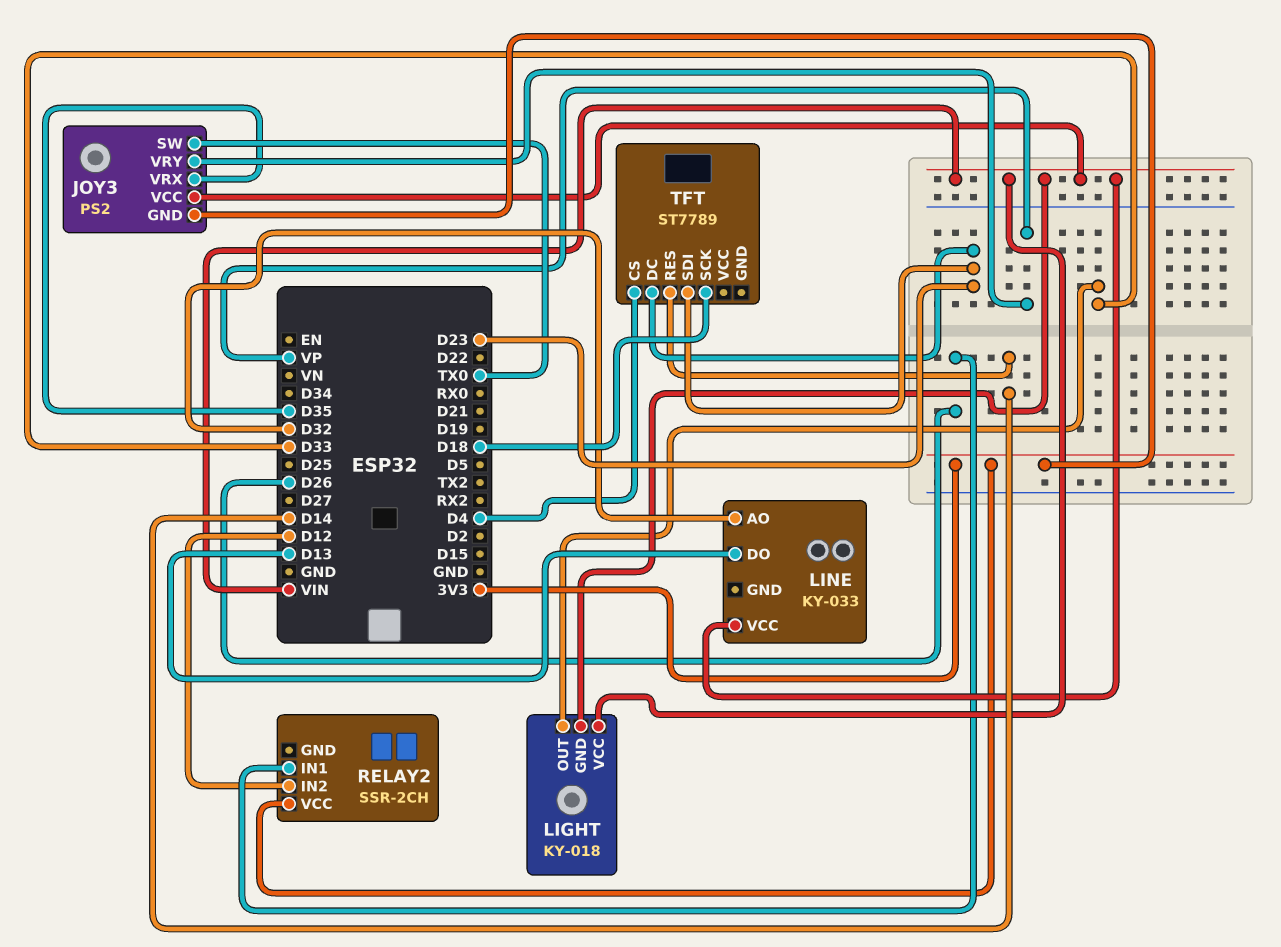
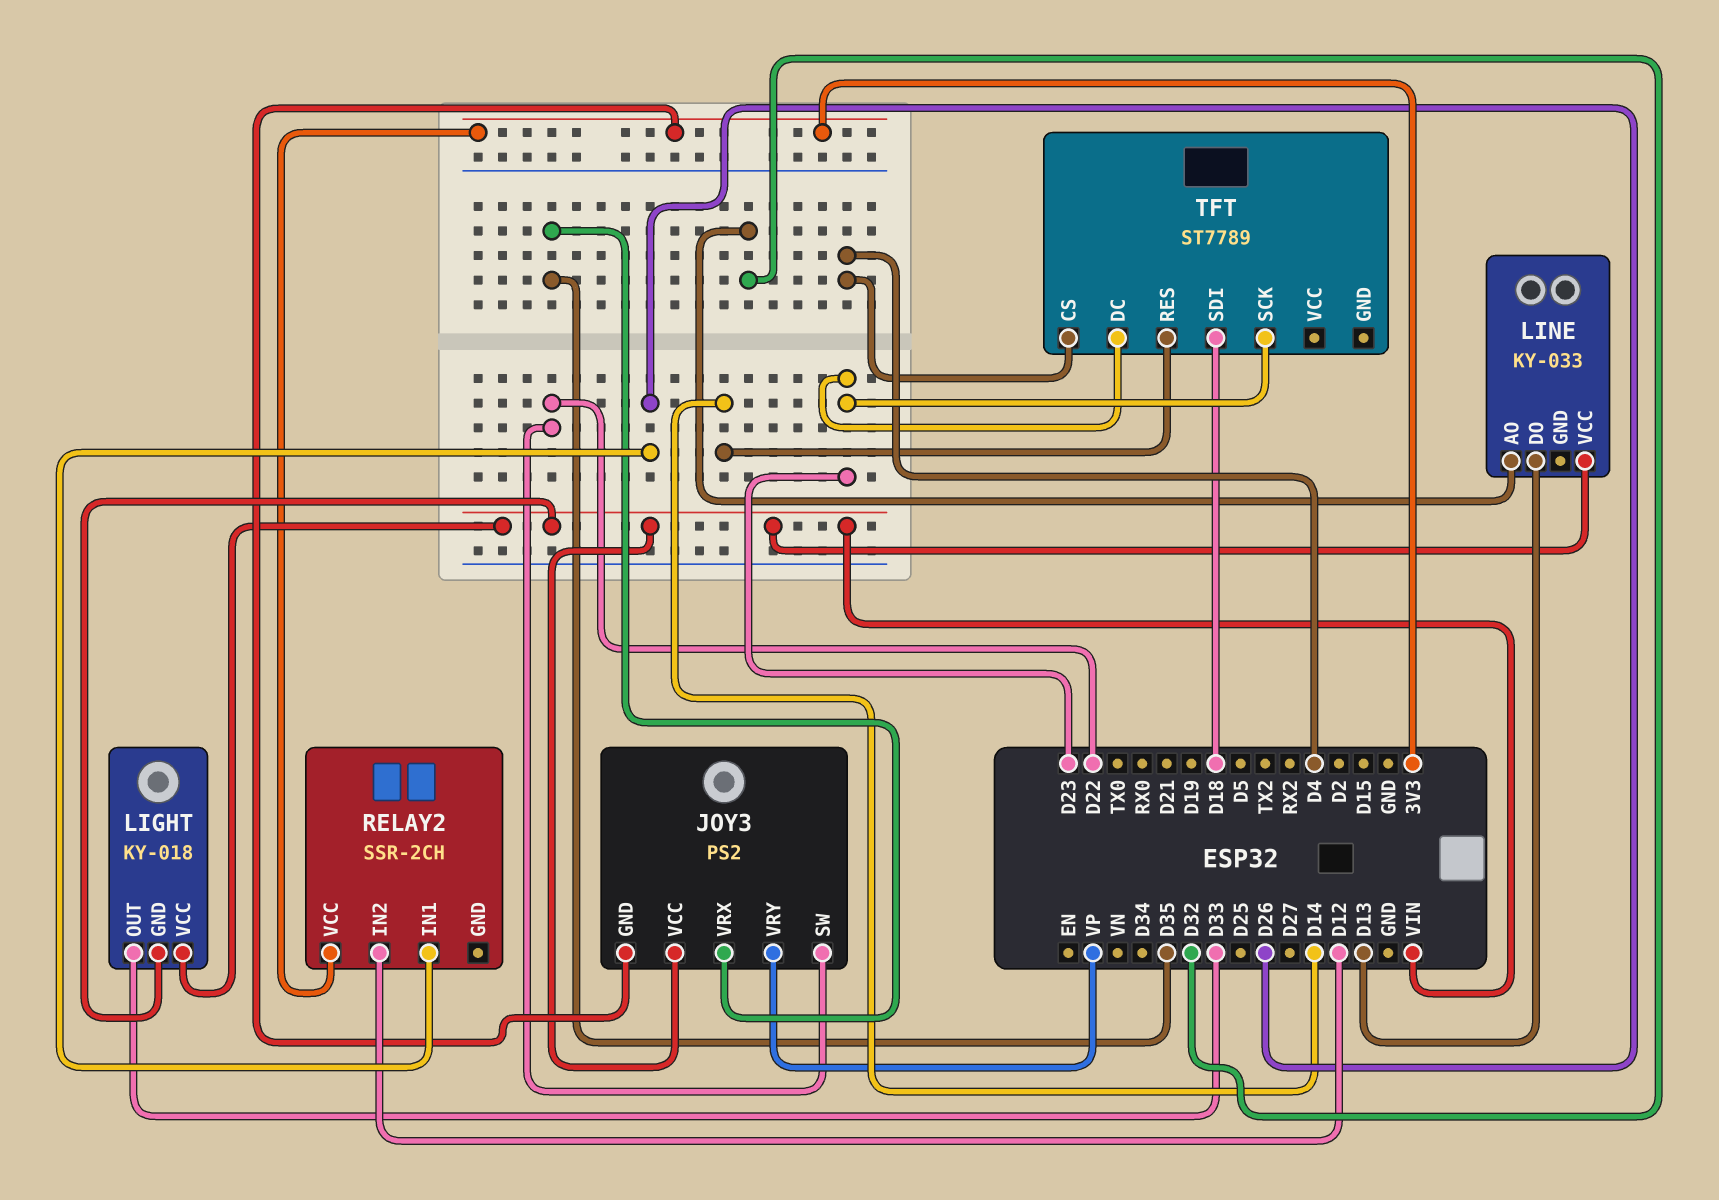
JOY3 pin SW: TX0 -> D22
TFT pin SCK: D18 -> D23
TFT pin SDI: D23 -> D18

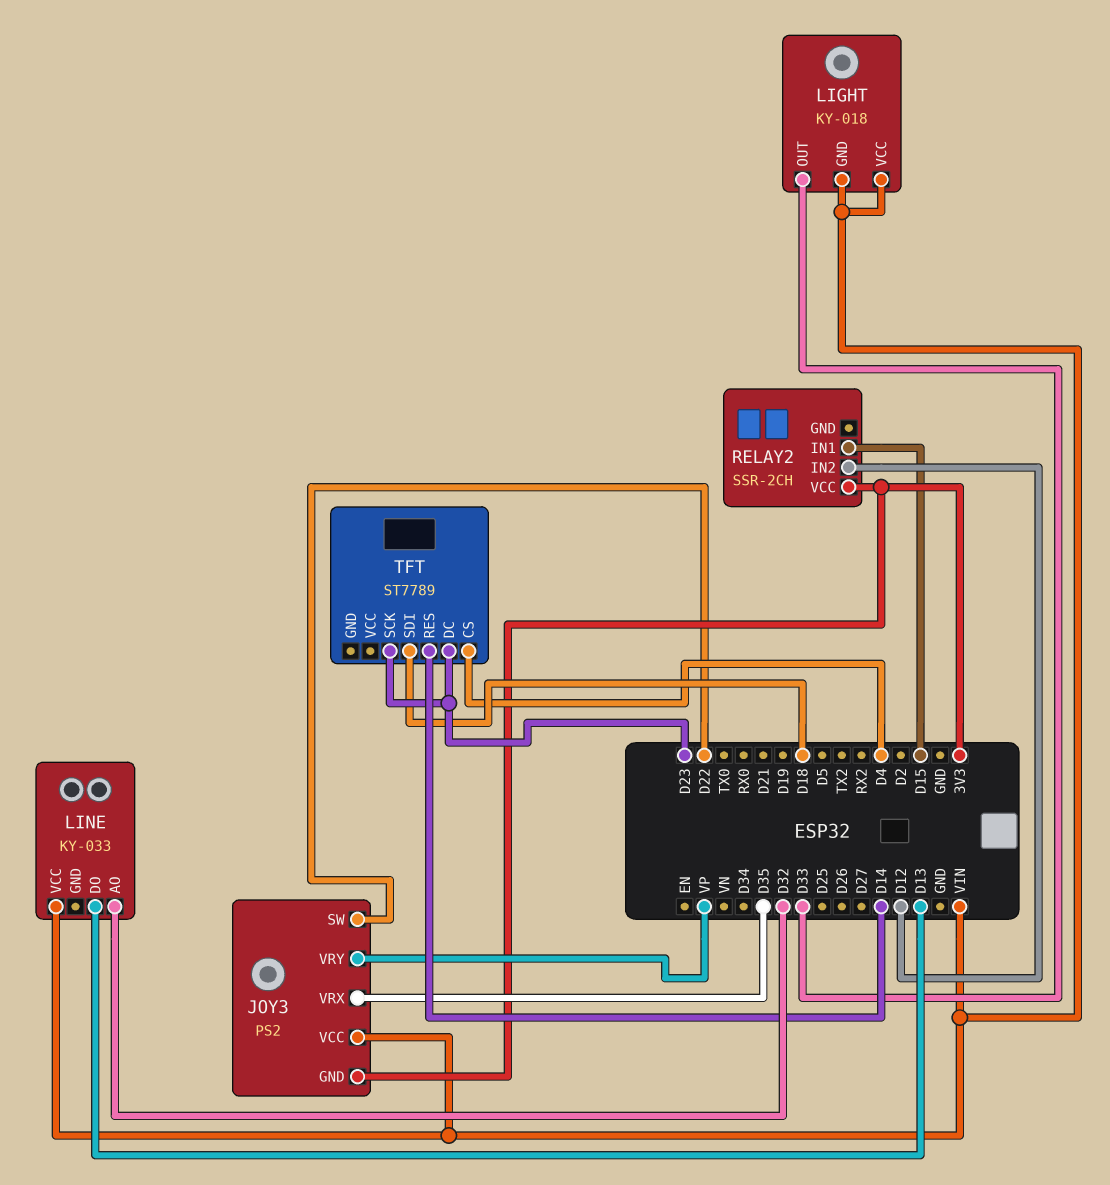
RELAY2 pin IN1: D26 -> D15

